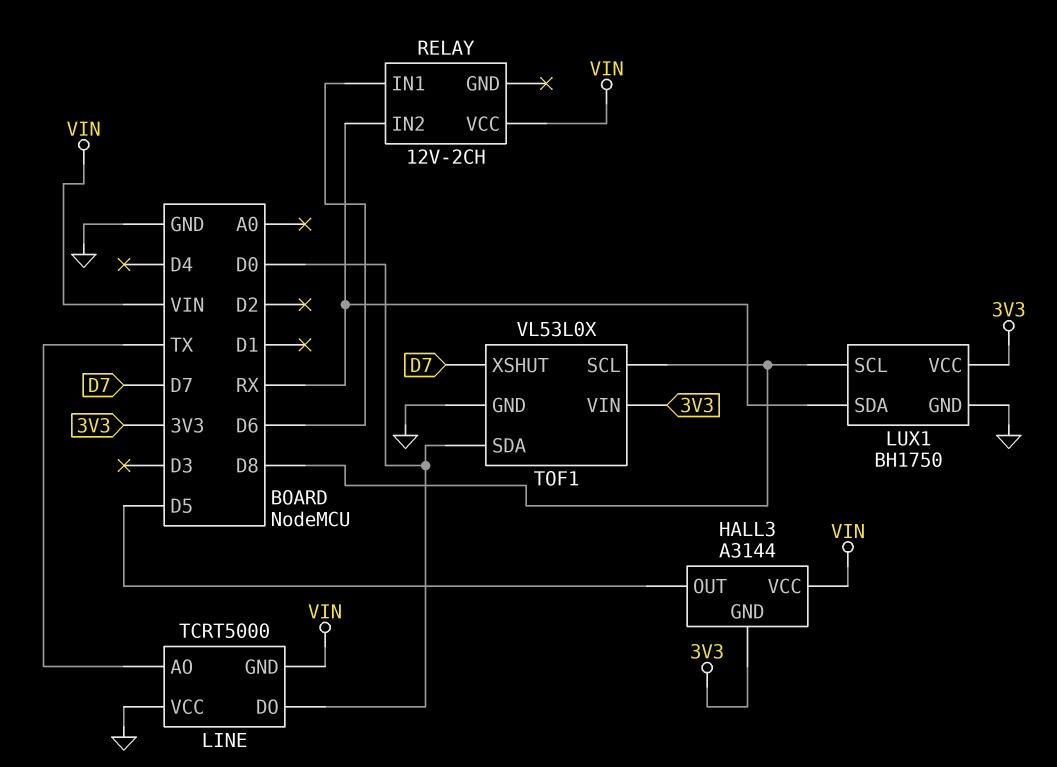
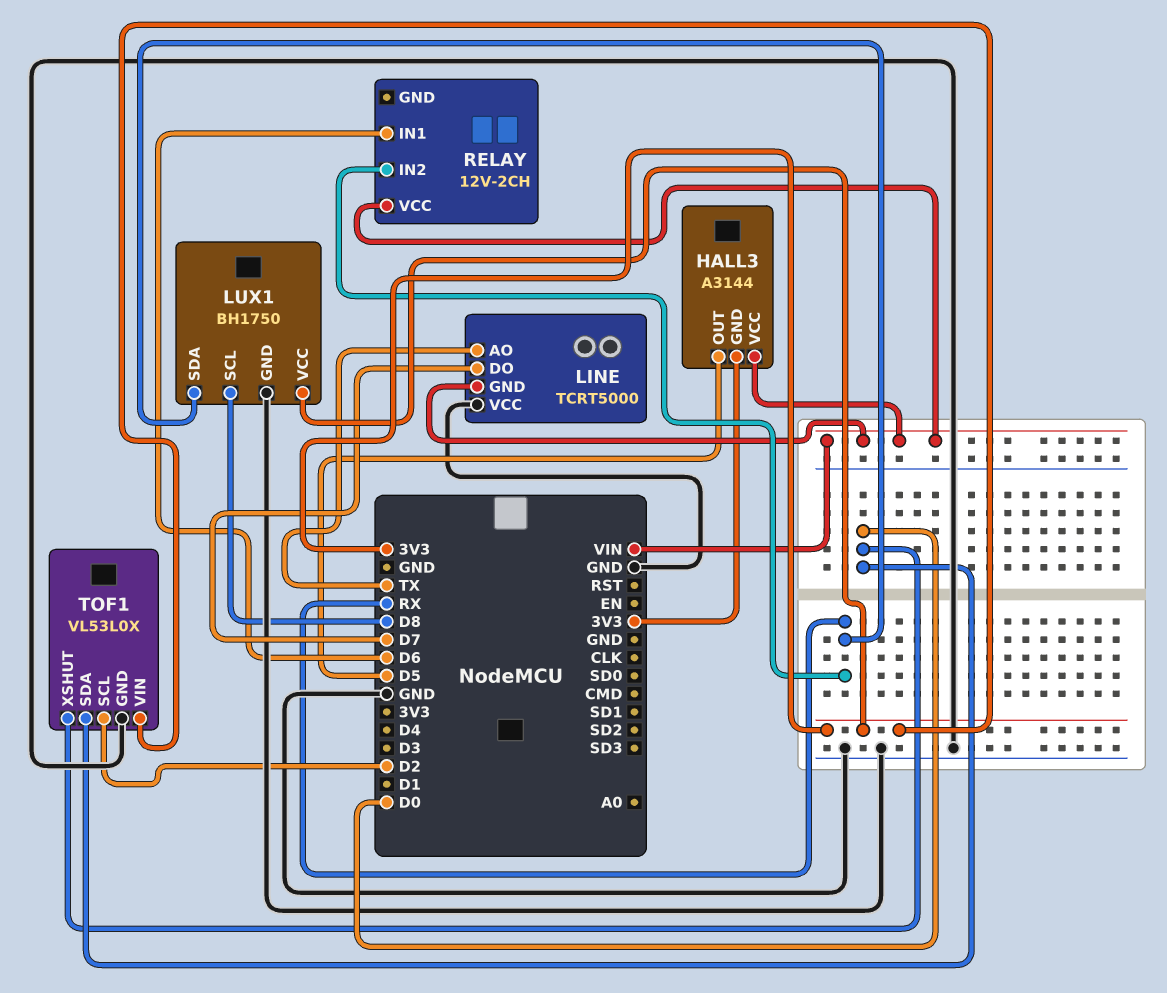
LINE pin DO: D0 -> D7
TOF1 pin SCL: D8 -> D2
TOF1 pin XSHUT: D7 -> D0

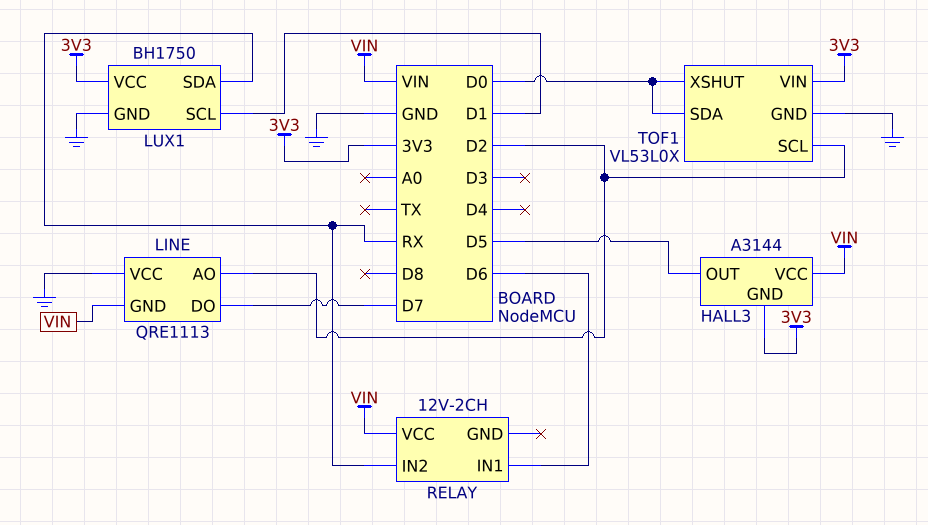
LINE: TCRT5000 -> QRE1113
LINE pin AO: TX -> D2
LUX1 pin SCL: D8 -> D1

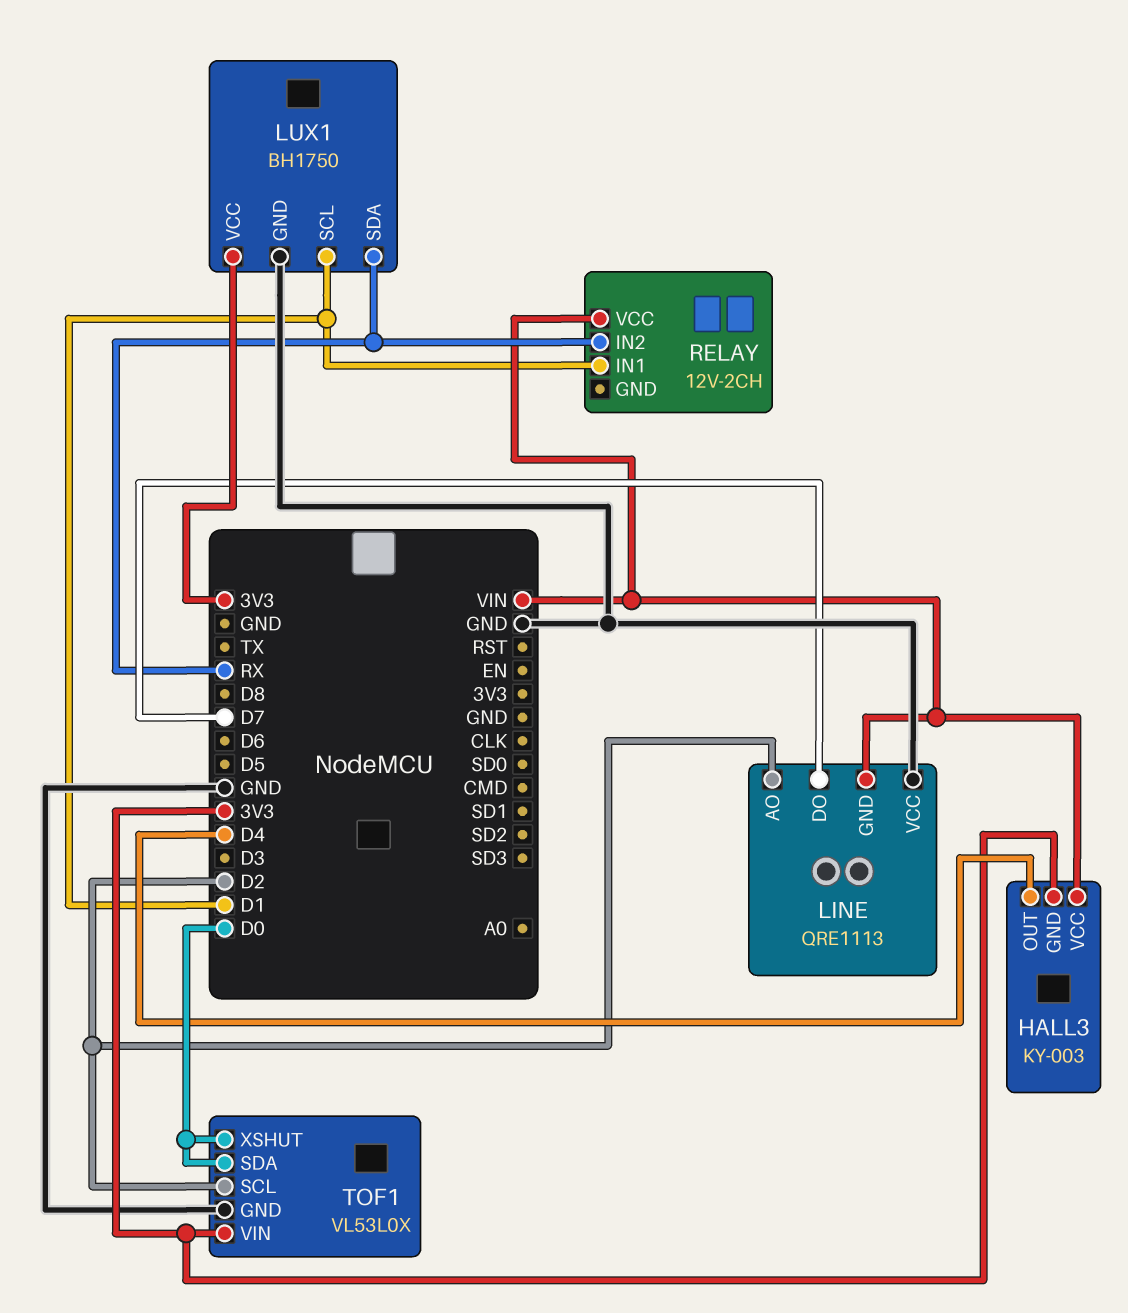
HALL3: A3144 -> KY-003
HALL3 pin OUT: D5 -> D4
RELAY pin IN1: D6 -> D1

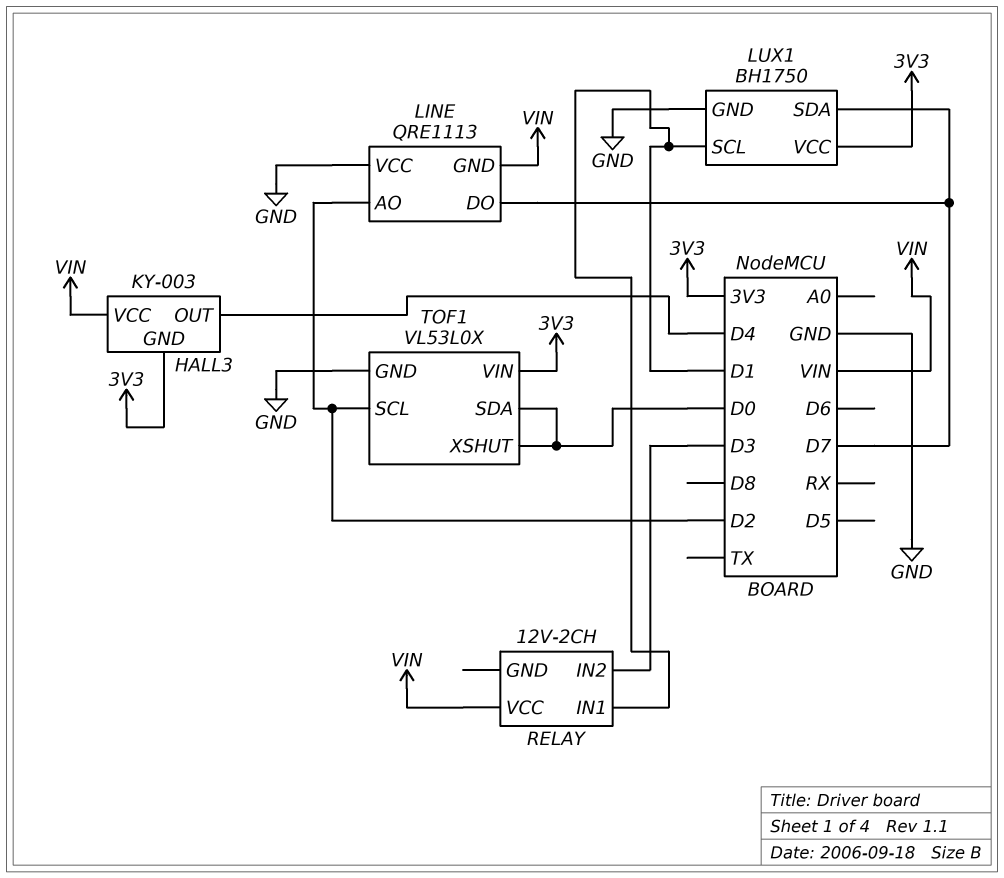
LUX1 pin SDA: RX -> D7
RELAY pin IN2: RX -> D3

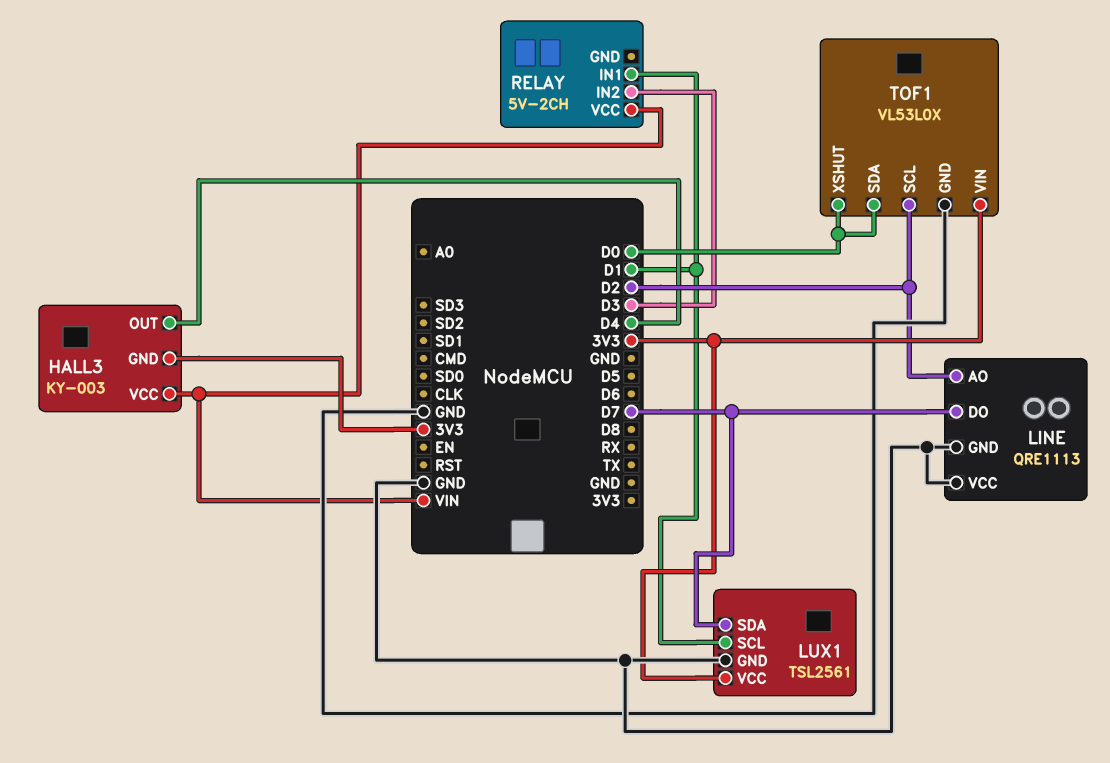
LINE pin GND: VIN -> GND
LUX1: BH1750 -> TSL2561
RELAY: 12V-2CH -> 5V-2CH

